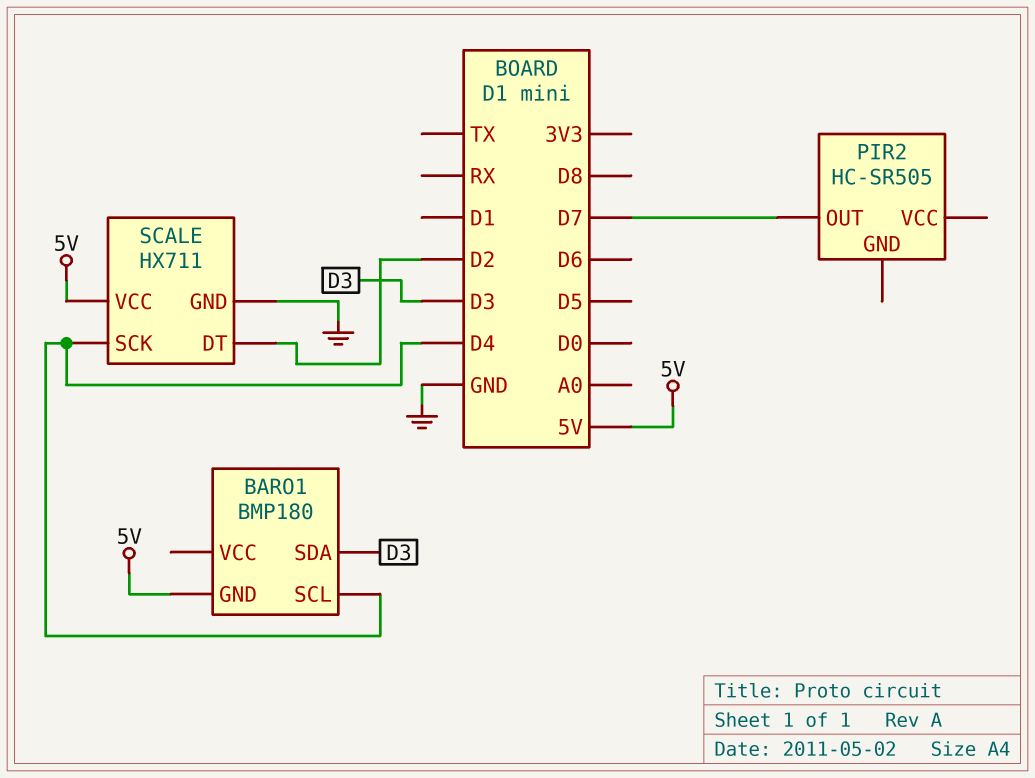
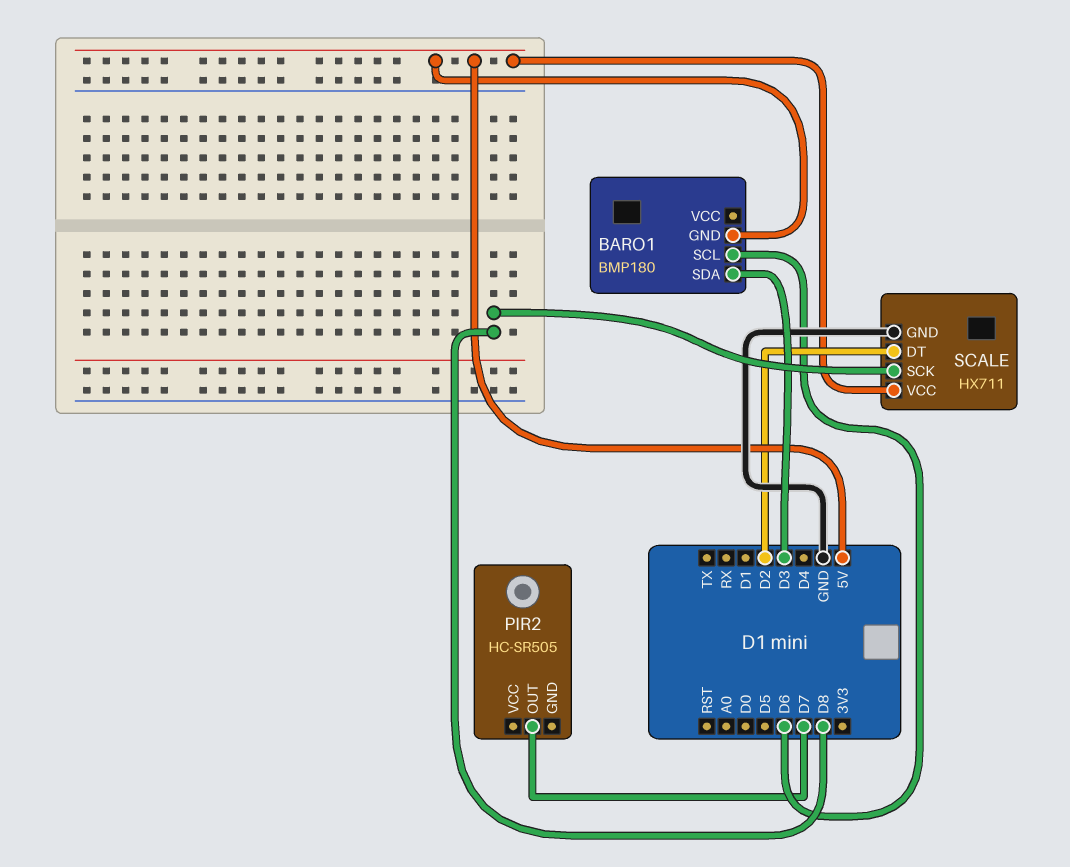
BARO1 pin SCL: D4 -> D6
SCALE pin SCK: D4 -> D8

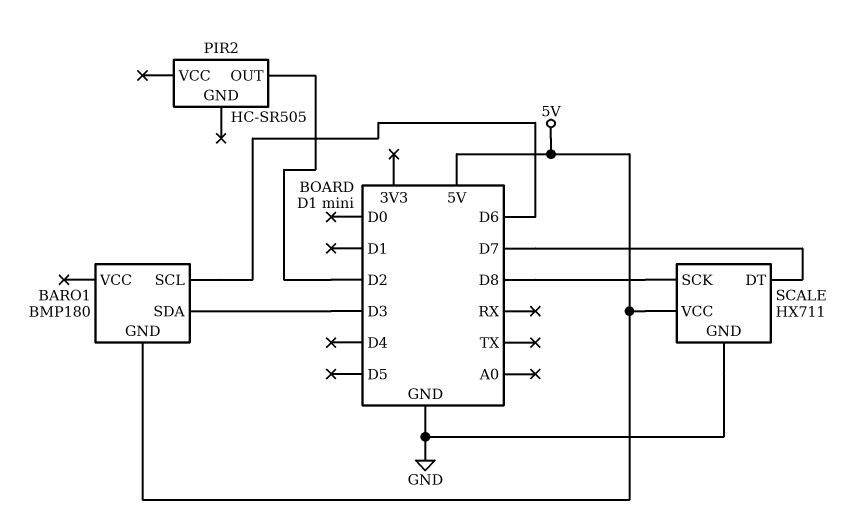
PIR2 pin OUT: D7 -> D2
SCALE pin DT: D2 -> D7

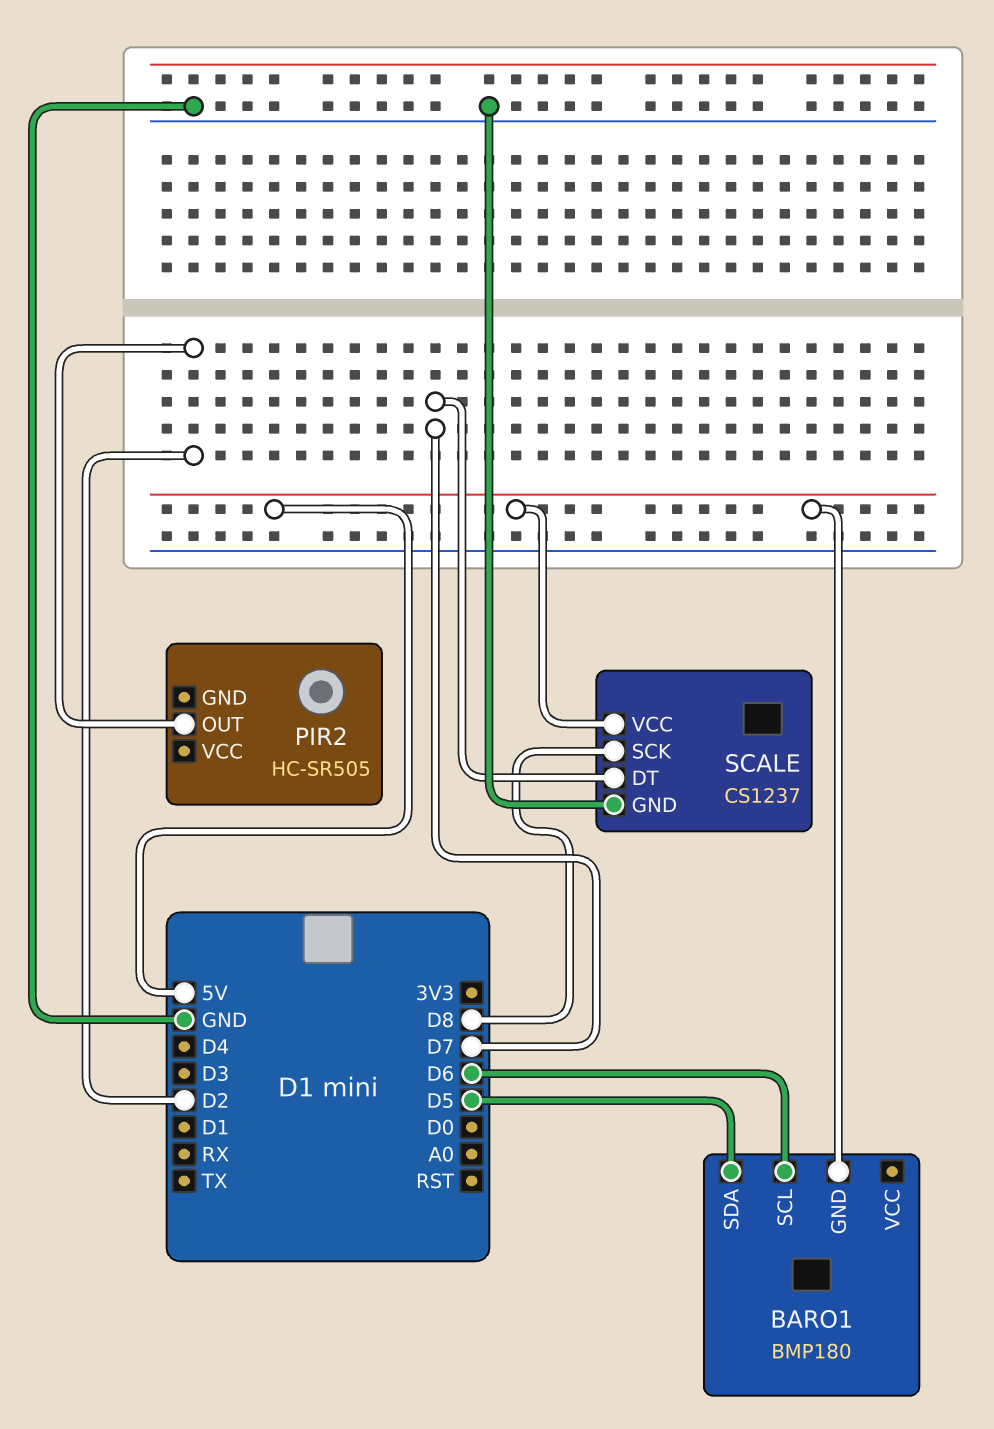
BARO1 pin SDA: D3 -> D5
SCALE: HX711 -> CS1237

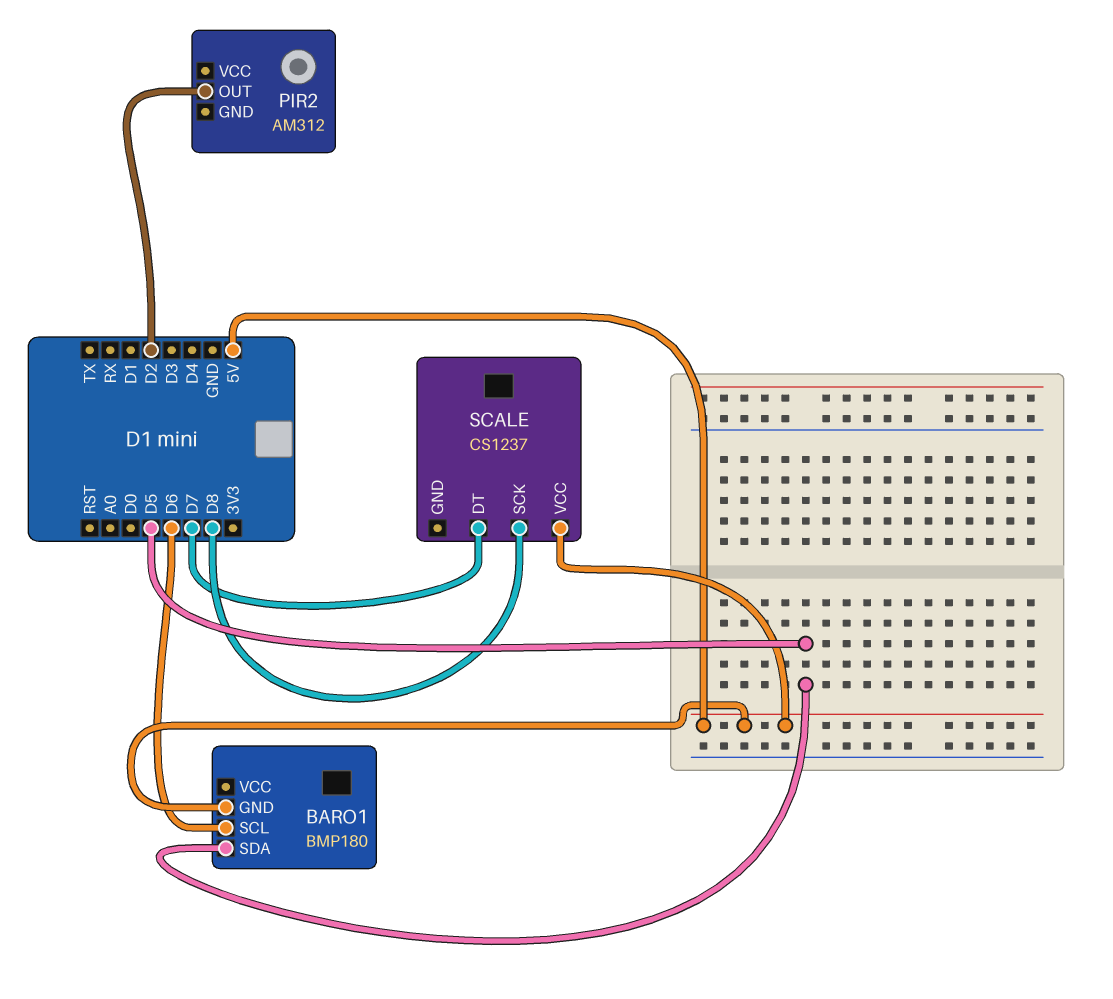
PIR2: HC-SR505 -> AM312
SCALE pin GND: GND -> none

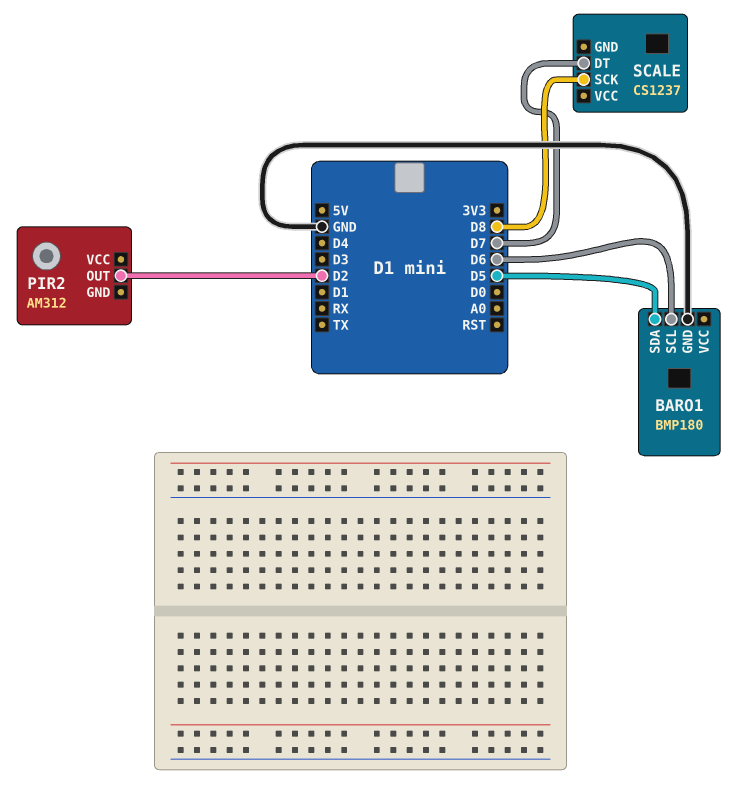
BARO1 pin GND: 5V -> GND
SCALE pin VCC: 5V -> none

